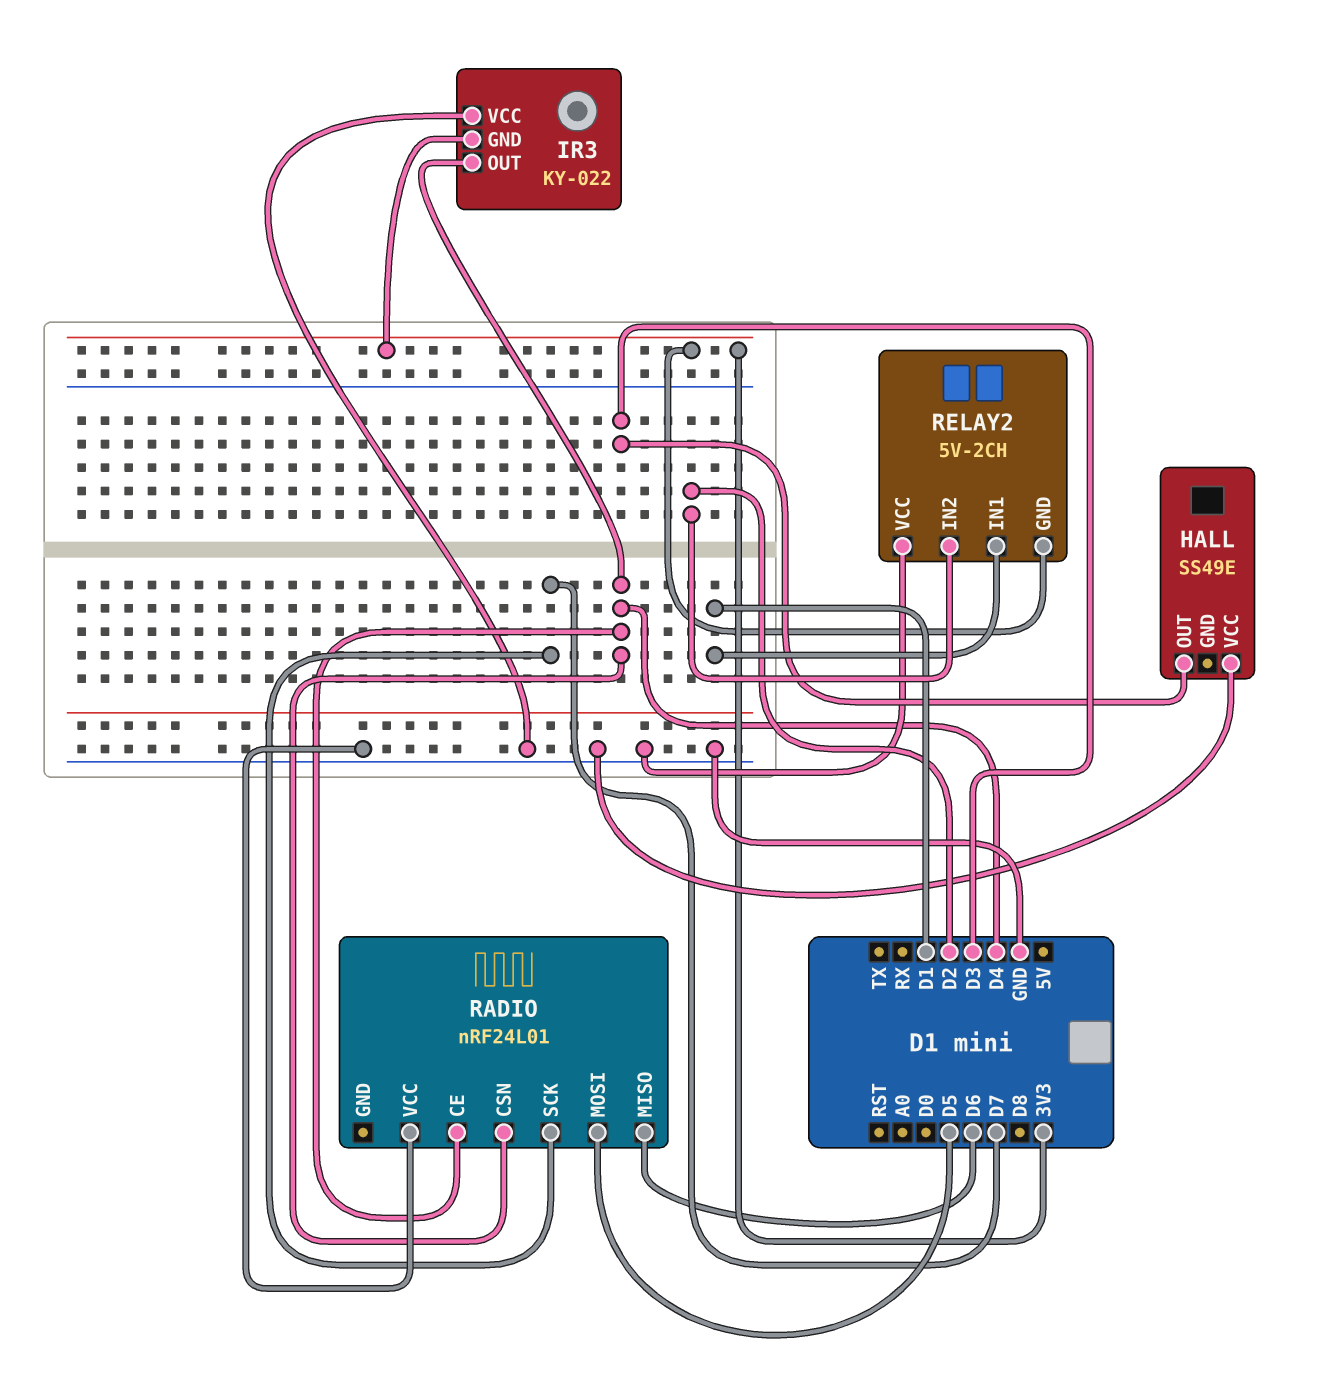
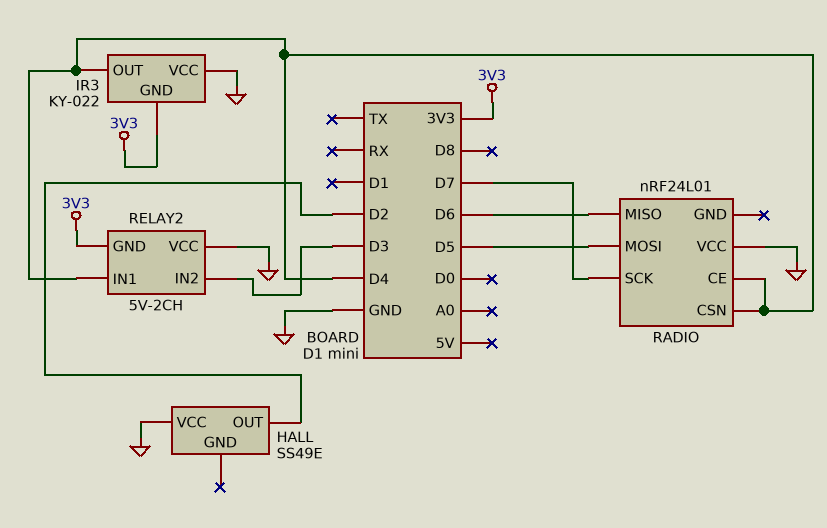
HALL pin OUT: D3 -> D2
RELAY2 pin IN1: D1 -> D4
RELAY2 pin IN2: D2 -> D3

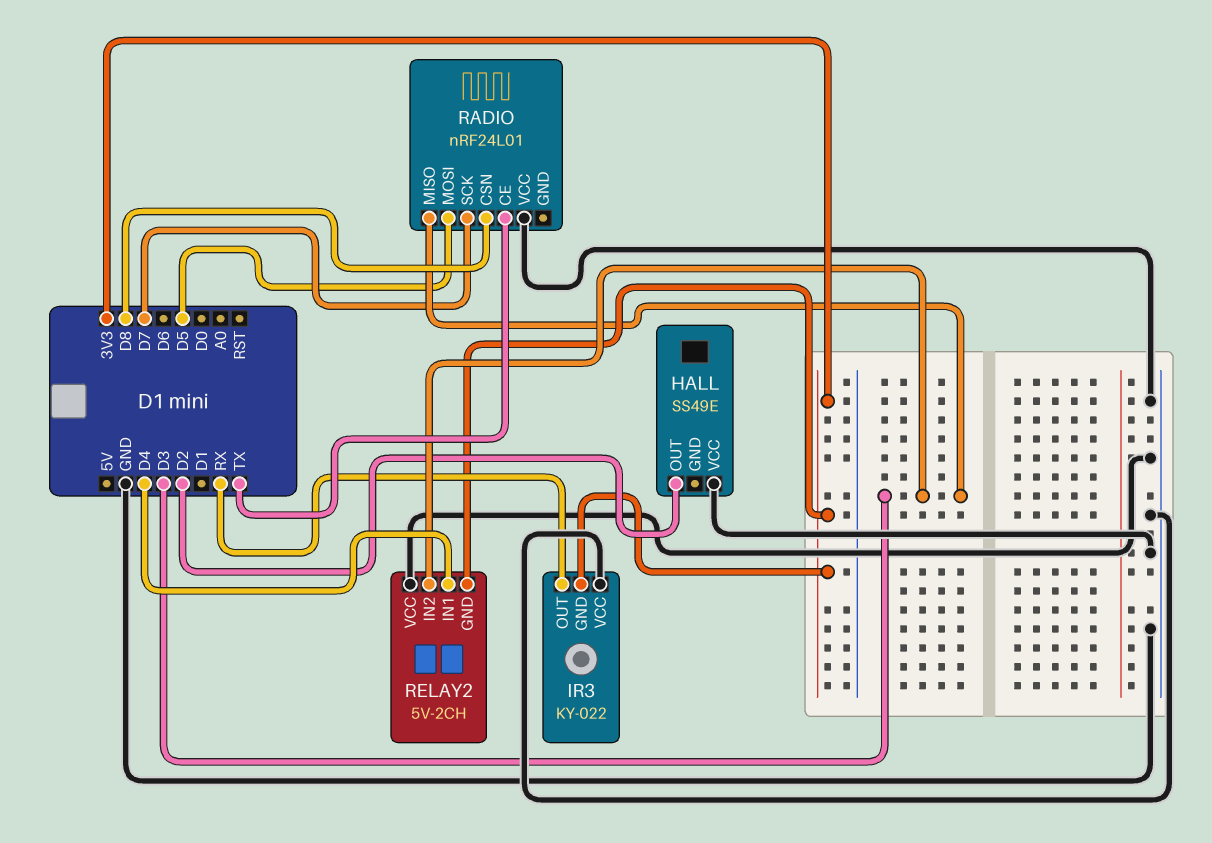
IR3 pin OUT: D4 -> RX
RADIO pin CE: D4 -> TX
RADIO pin CSN: D4 -> D8
RADIO pin MISO: D6 -> D3

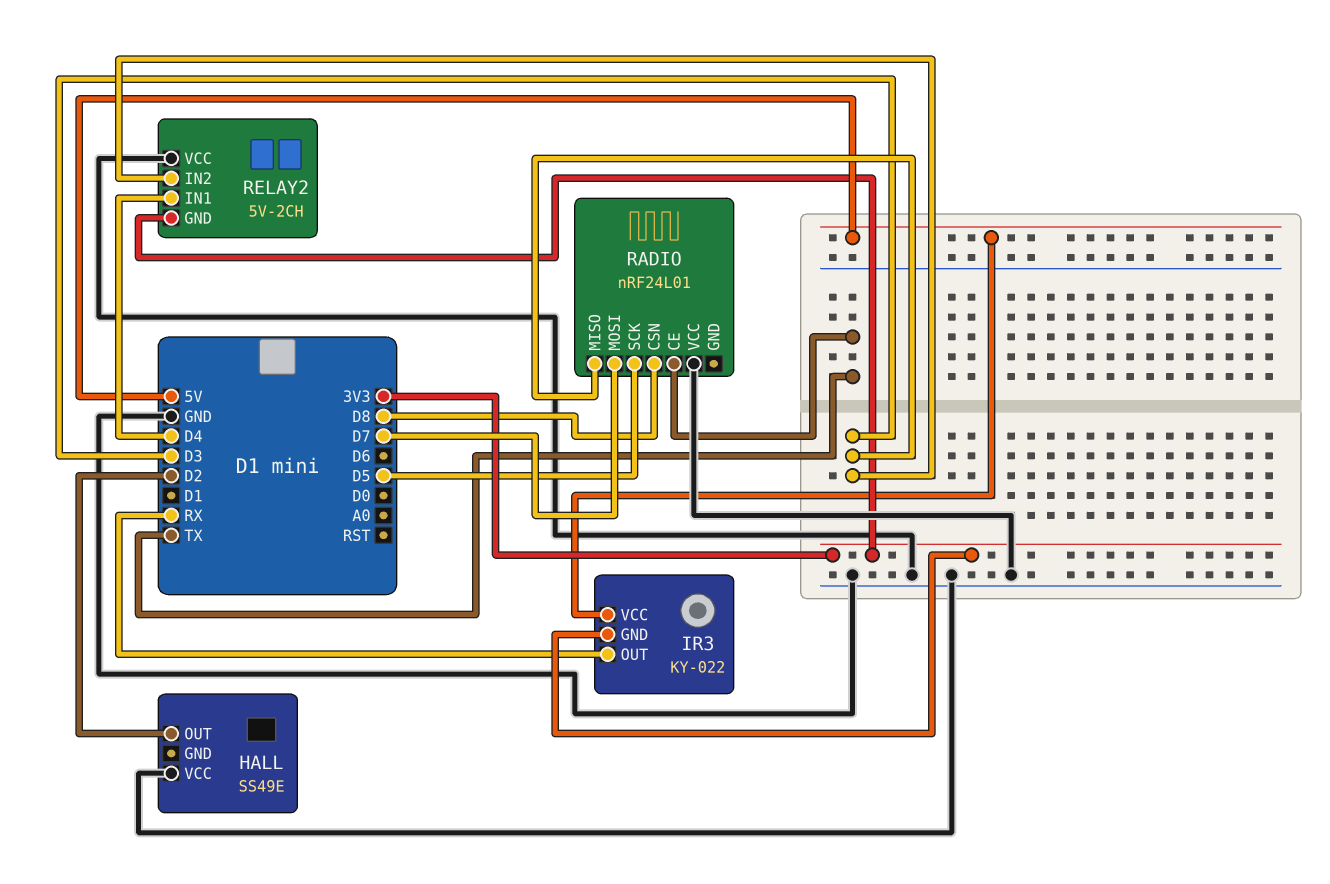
IR3 pin VCC: GND -> 5V
RADIO pin MOSI: D5 -> D7
RADIO pin SCK: D7 -> D5

